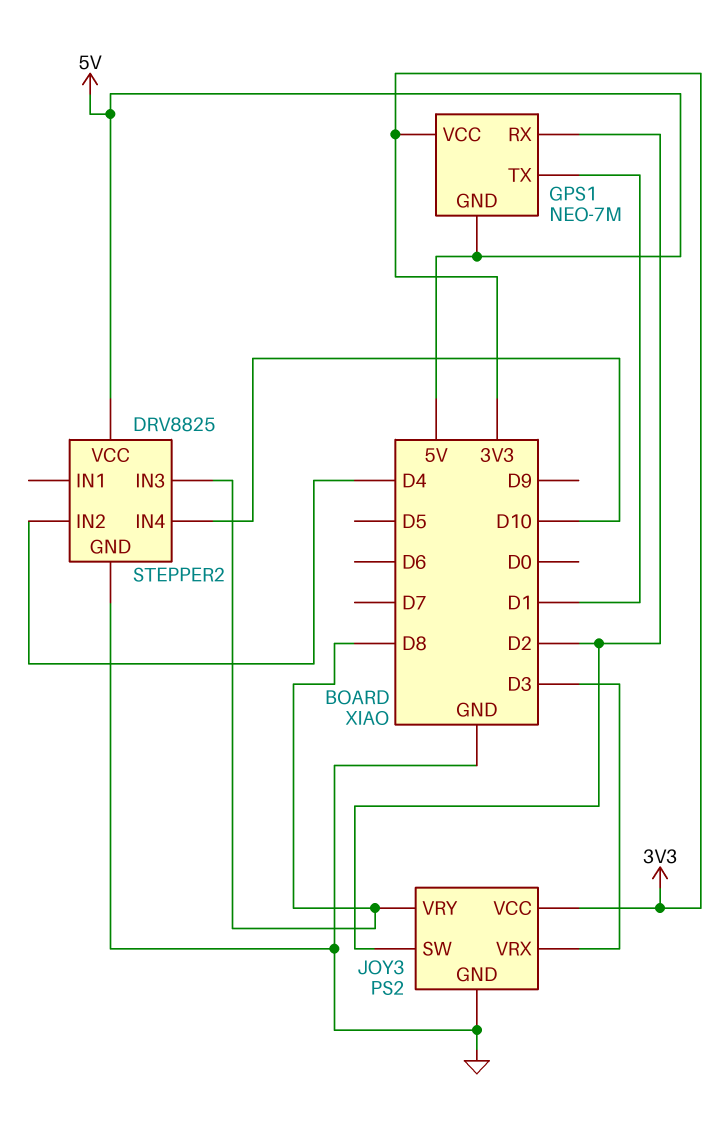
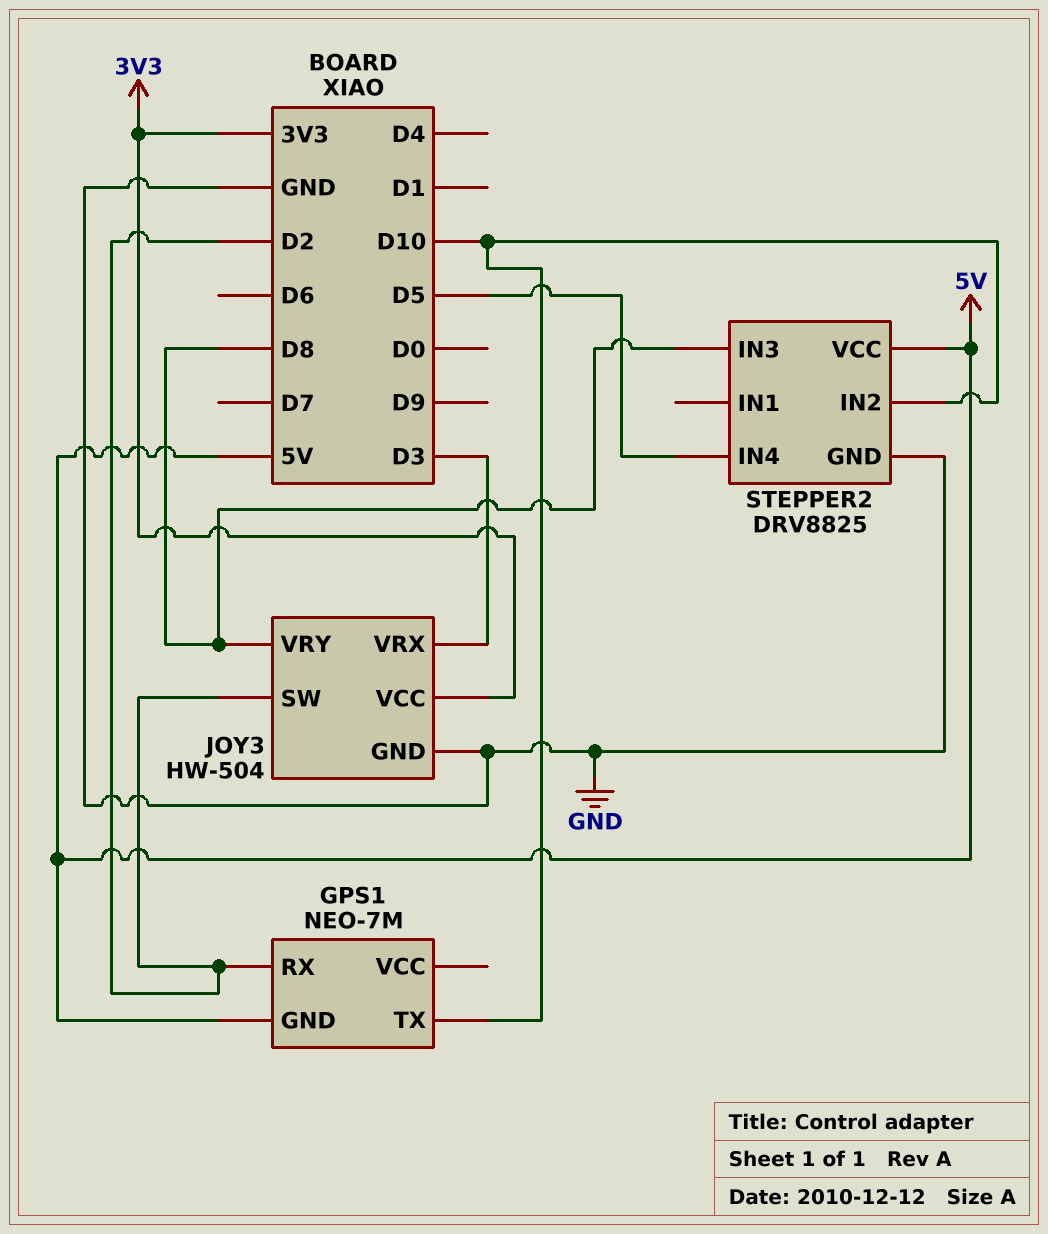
GPS1 pin TX: D1 -> D10
GPS1 pin VCC: 3V3 -> none
JOY3: PS2 -> HW-504
STEPPER2 pin IN2: D4 -> D10
STEPPER2 pin IN4: D10 -> D5

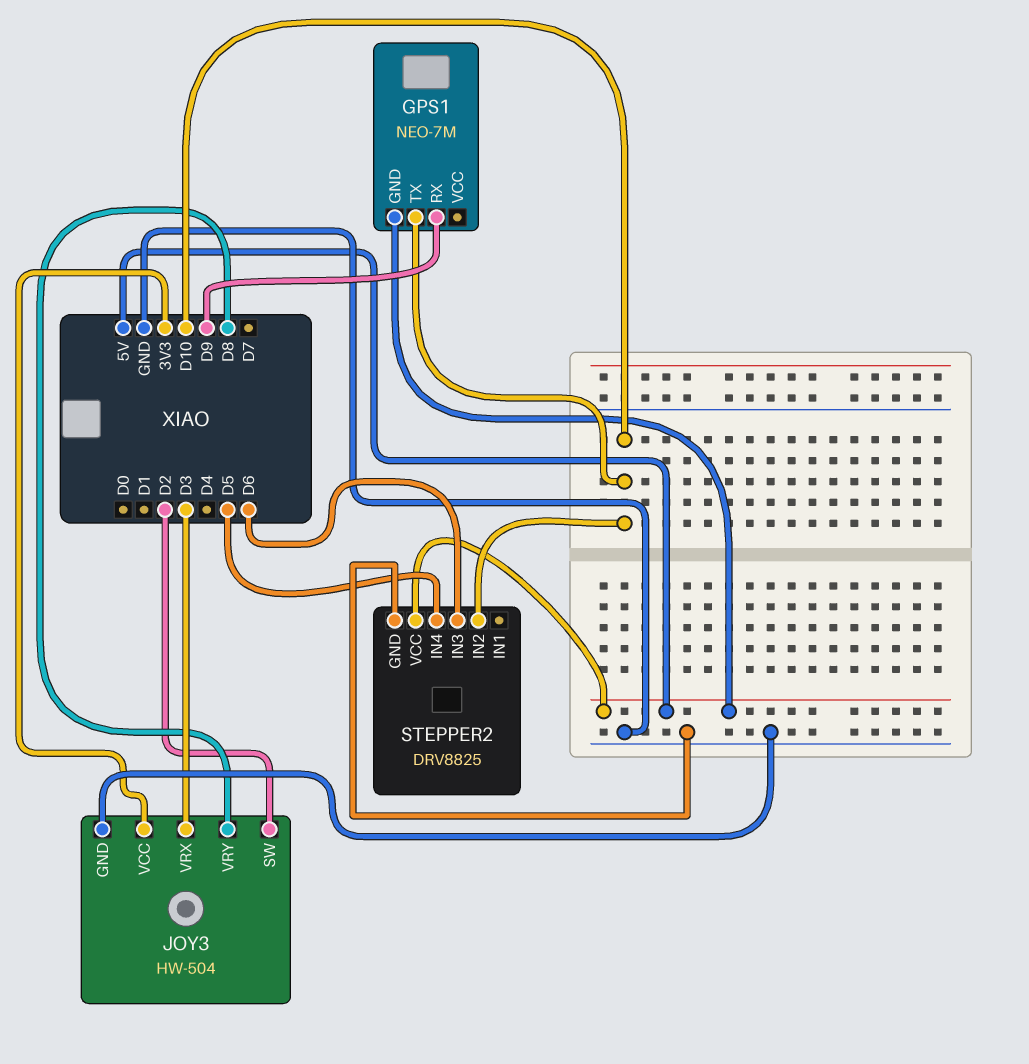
GPS1 pin RX: D2 -> D9
STEPPER2 pin IN3: D8 -> D6

